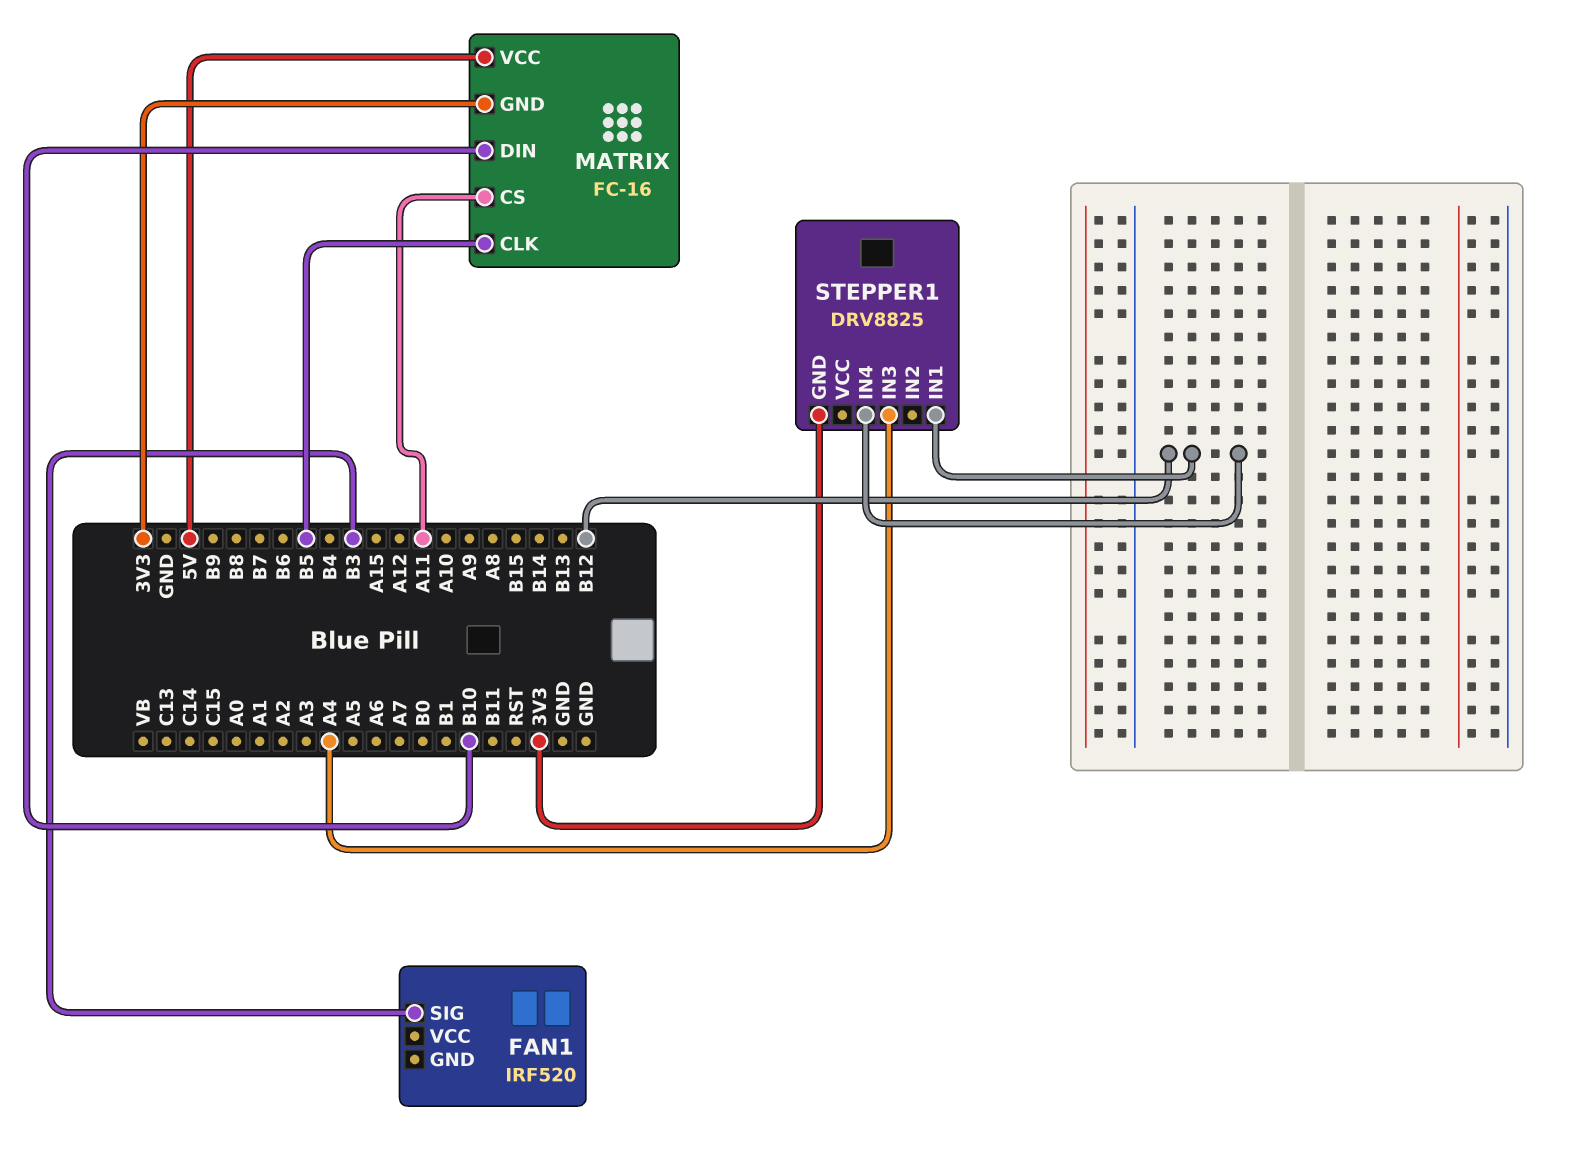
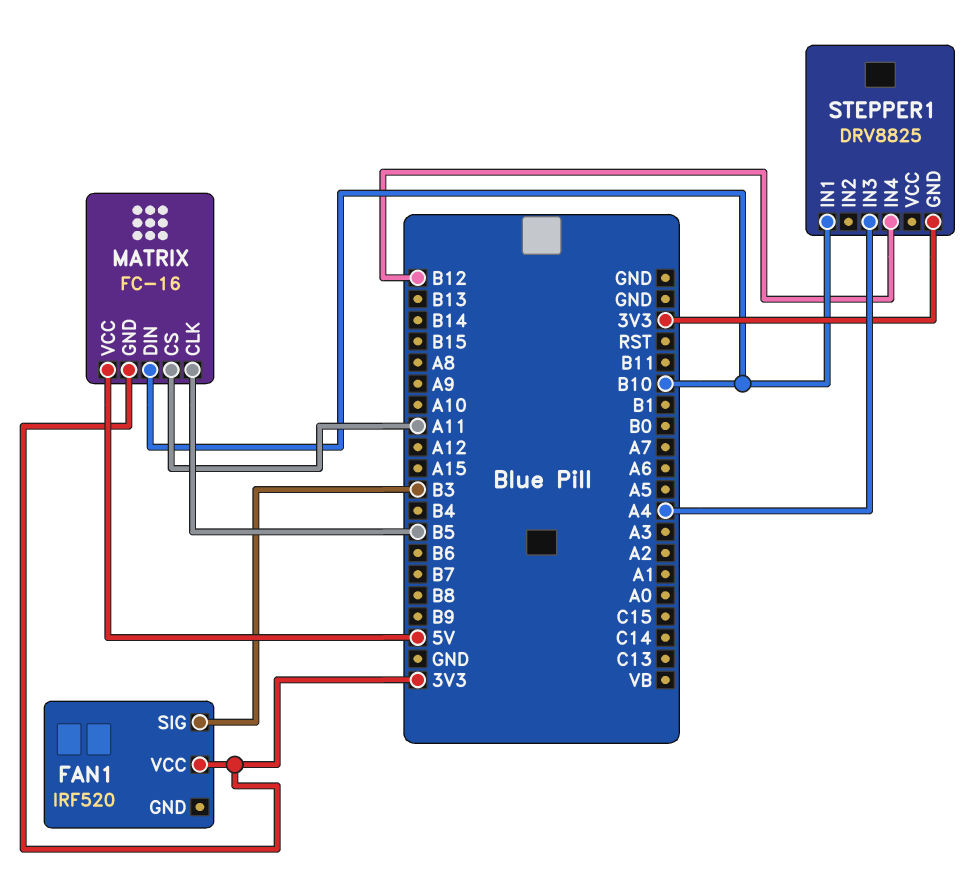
FAN1 pin VCC: none -> 3V3
STEPPER1 pin IN1: B12 -> B10

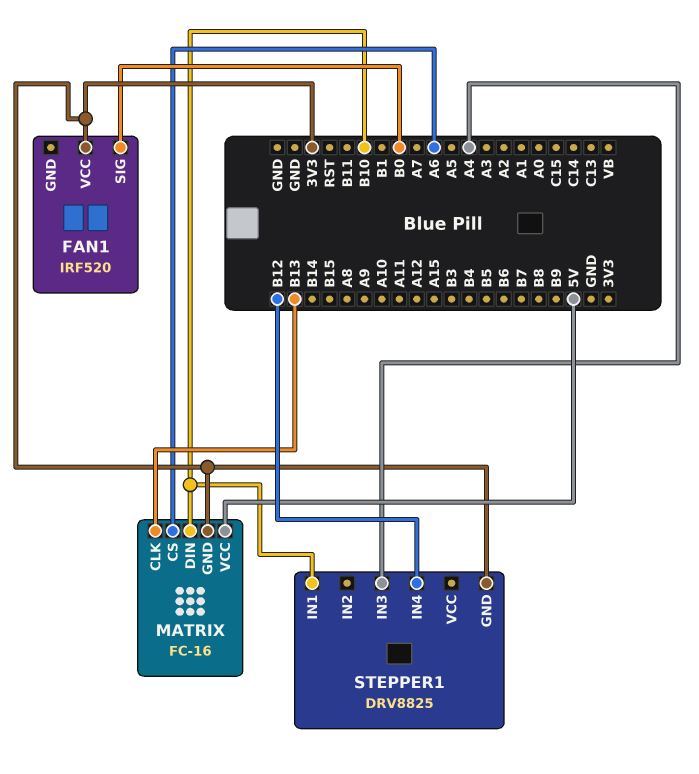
FAN1 pin SIG: B3 -> B0
MATRIX pin CLK: B5 -> B13
MATRIX pin CS: A11 -> A6

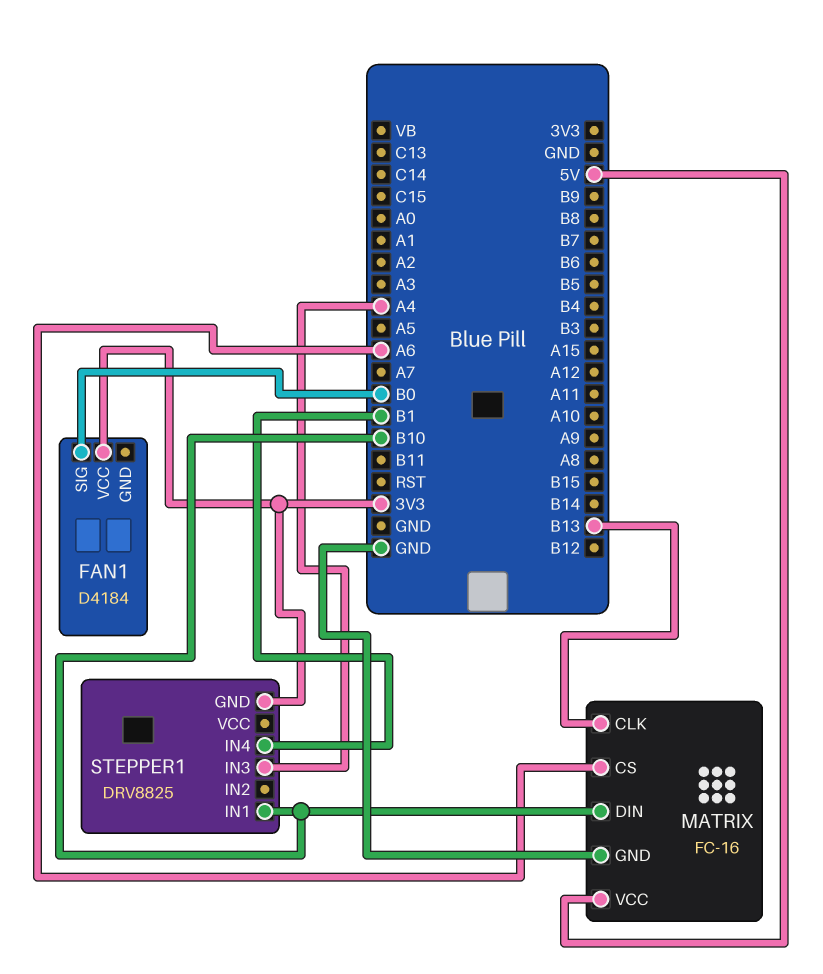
FAN1: IRF520 -> D4184
MATRIX pin GND: 3V3 -> GND
STEPPER1 pin IN4: B12 -> B1

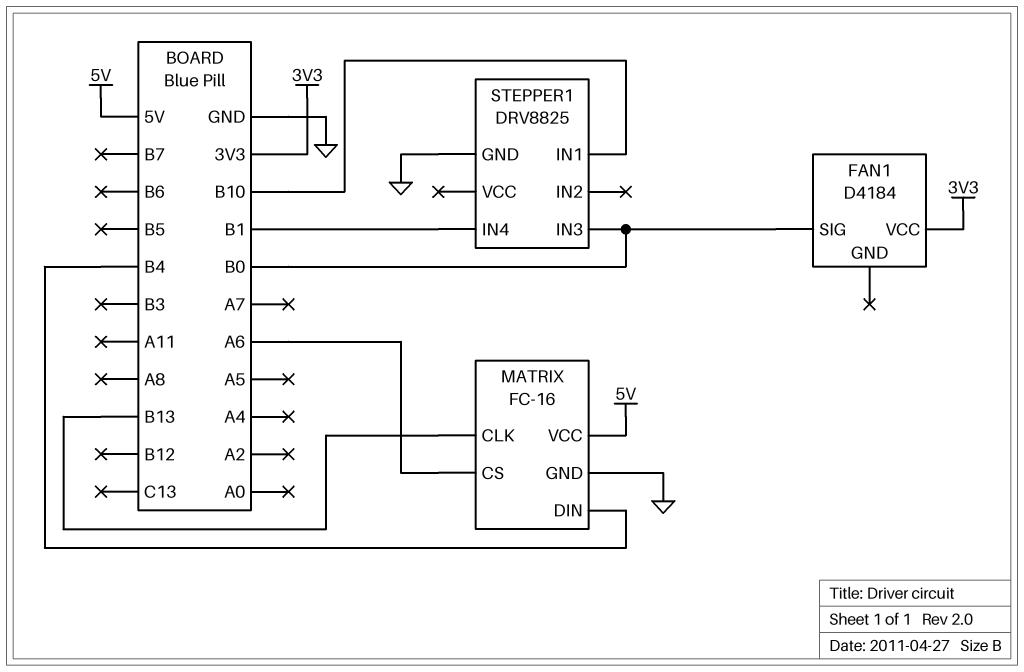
MATRIX pin DIN: B10 -> B4
STEPPER1 pin GND: 3V3 -> GND
STEPPER1 pin IN3: A4 -> B0

